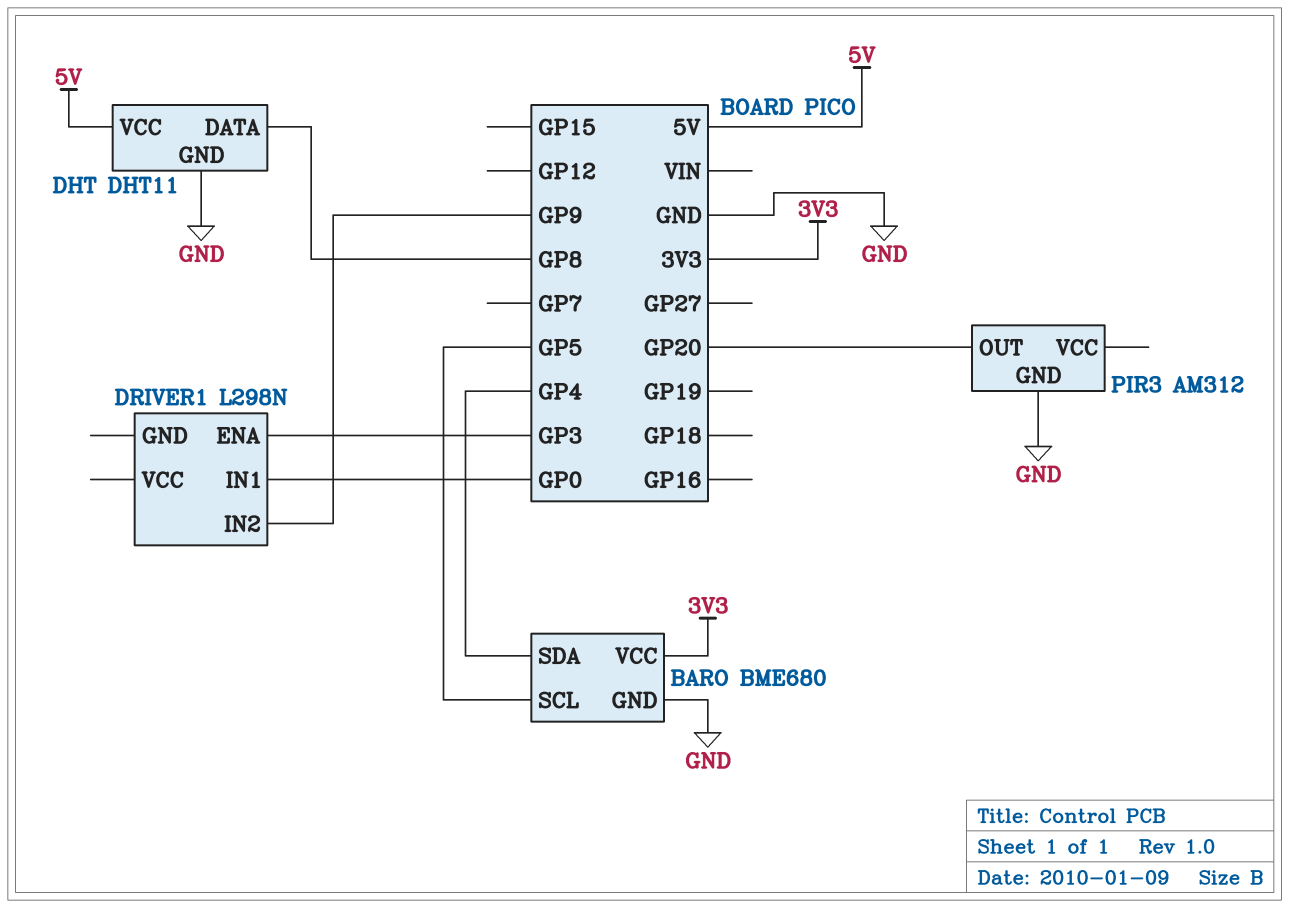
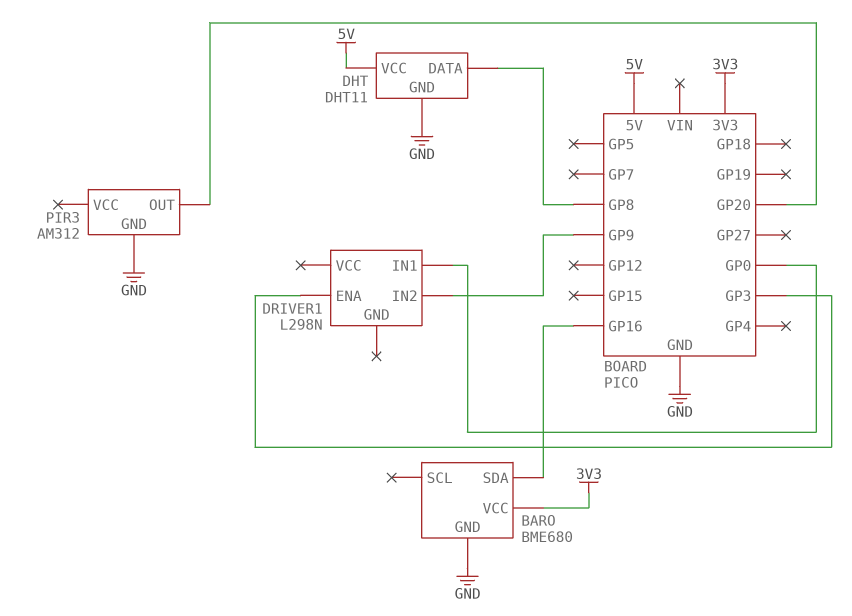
BARO pin SCL: GP5 -> none
BARO pin SDA: GP4 -> GP16

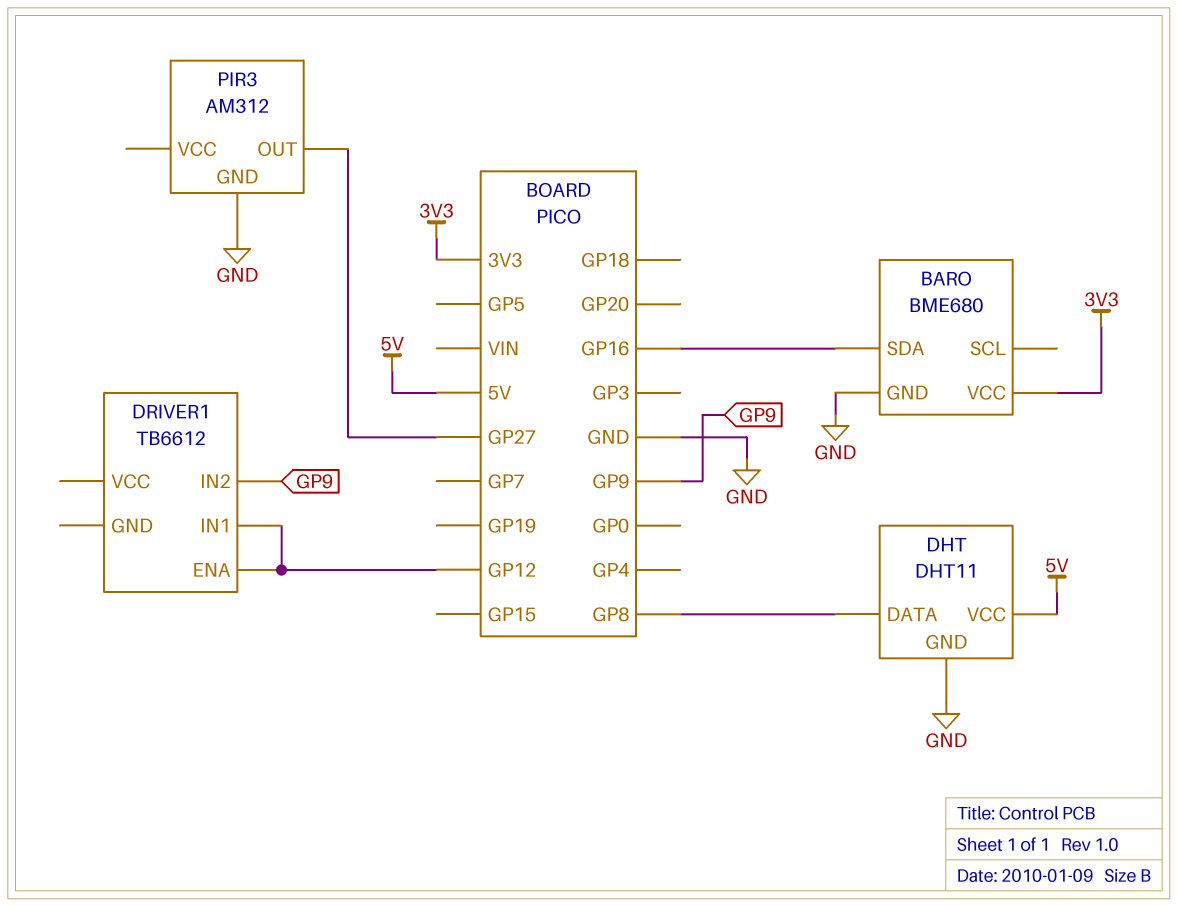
DRIVER1: L298N -> TB6612
DRIVER1 pin ENA: GP3 -> GP12
DRIVER1 pin IN1: GP0 -> GP12
PIR3 pin OUT: GP20 -> GP27

